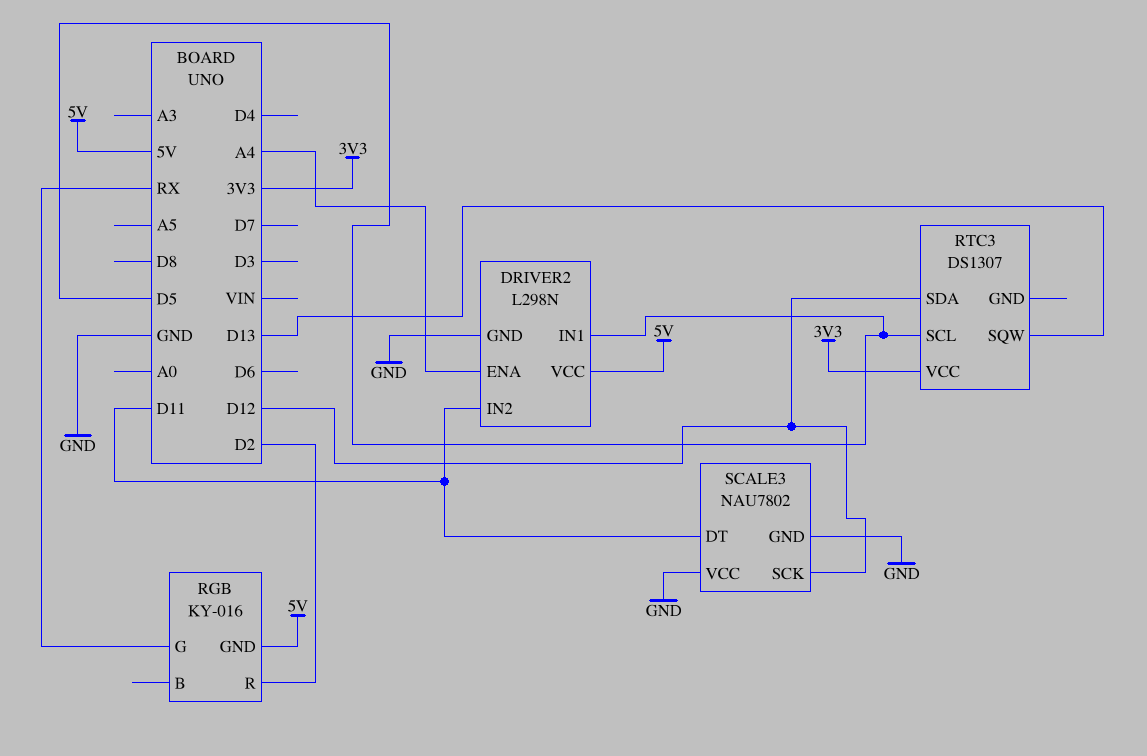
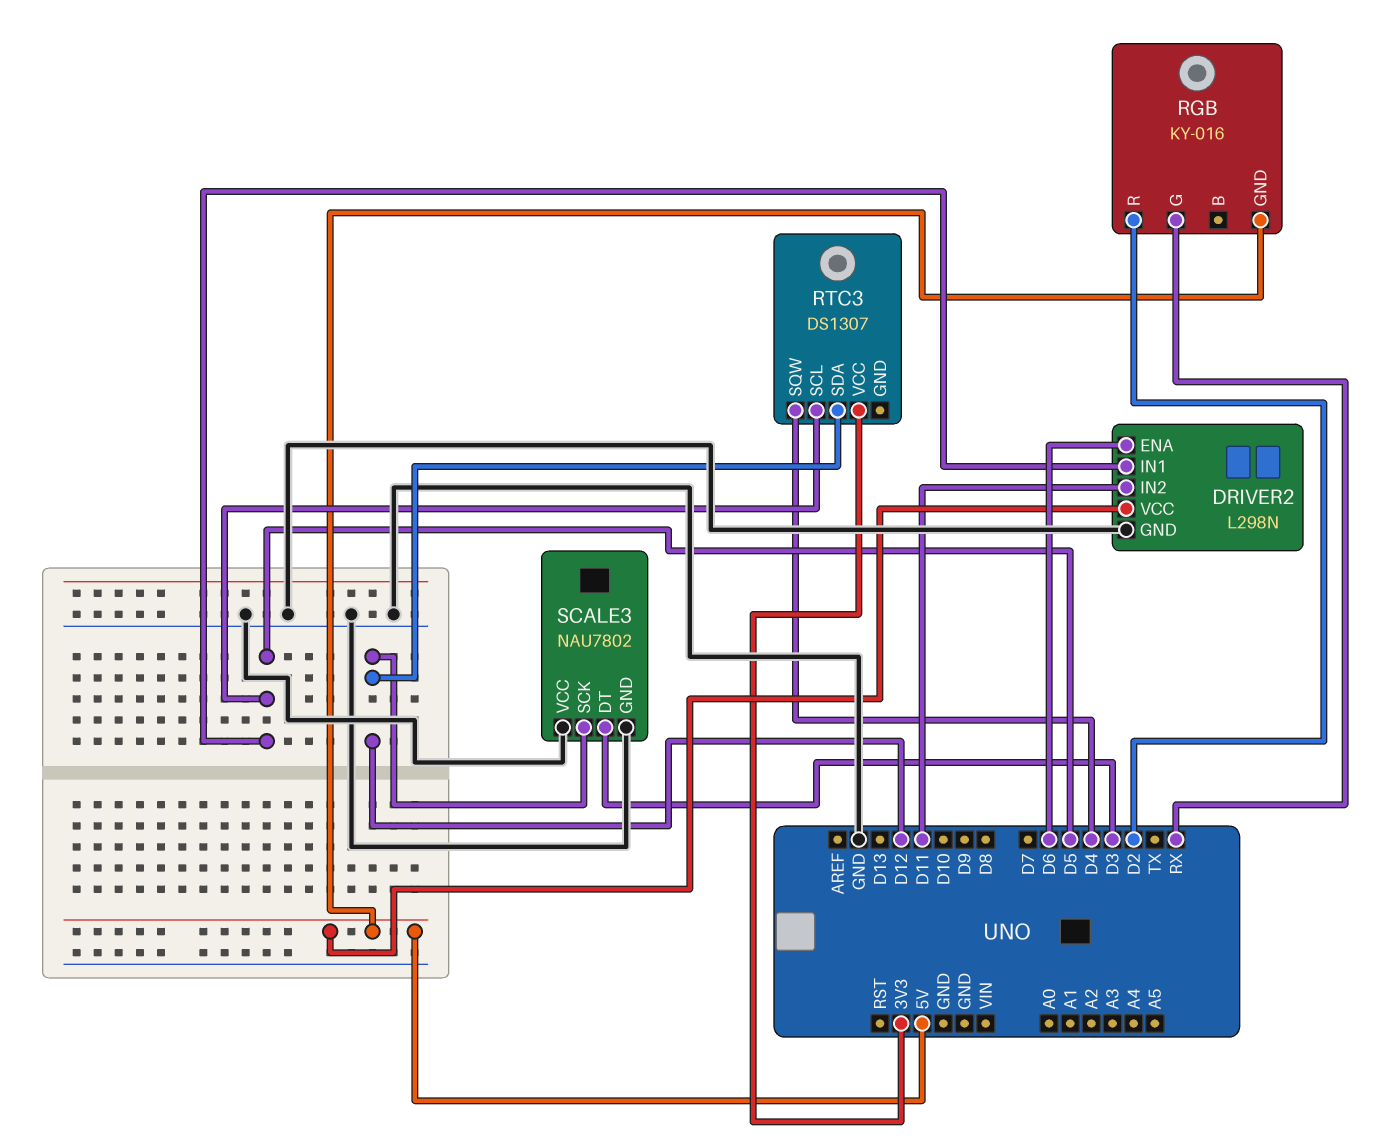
DRIVER2 pin ENA: A4 -> D6
RTC3 pin SQW: D13 -> D4
SCALE3 pin DT: D11 -> D3

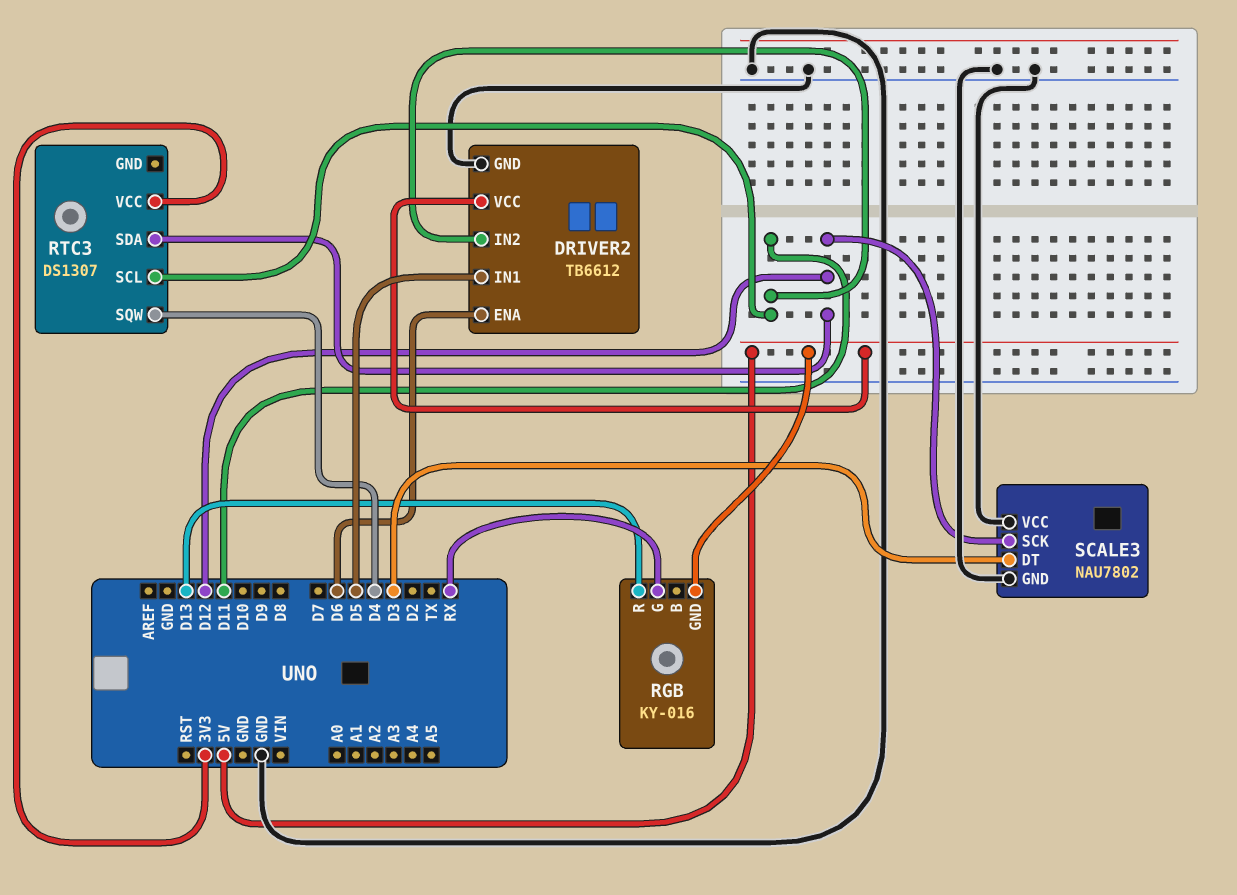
DRIVER2: L298N -> TB6612
RGB pin R: D2 -> D13
RTC3 pin SCL: D5 -> D11

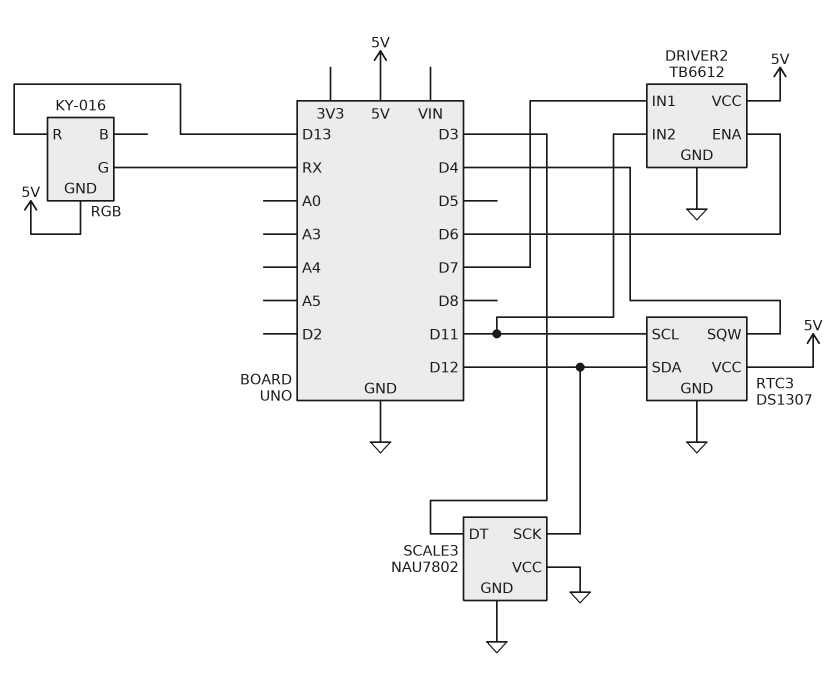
DRIVER2 pin IN1: D5 -> D7
RTC3 pin GND: none -> GND
RTC3 pin VCC: 3V3 -> 5V

